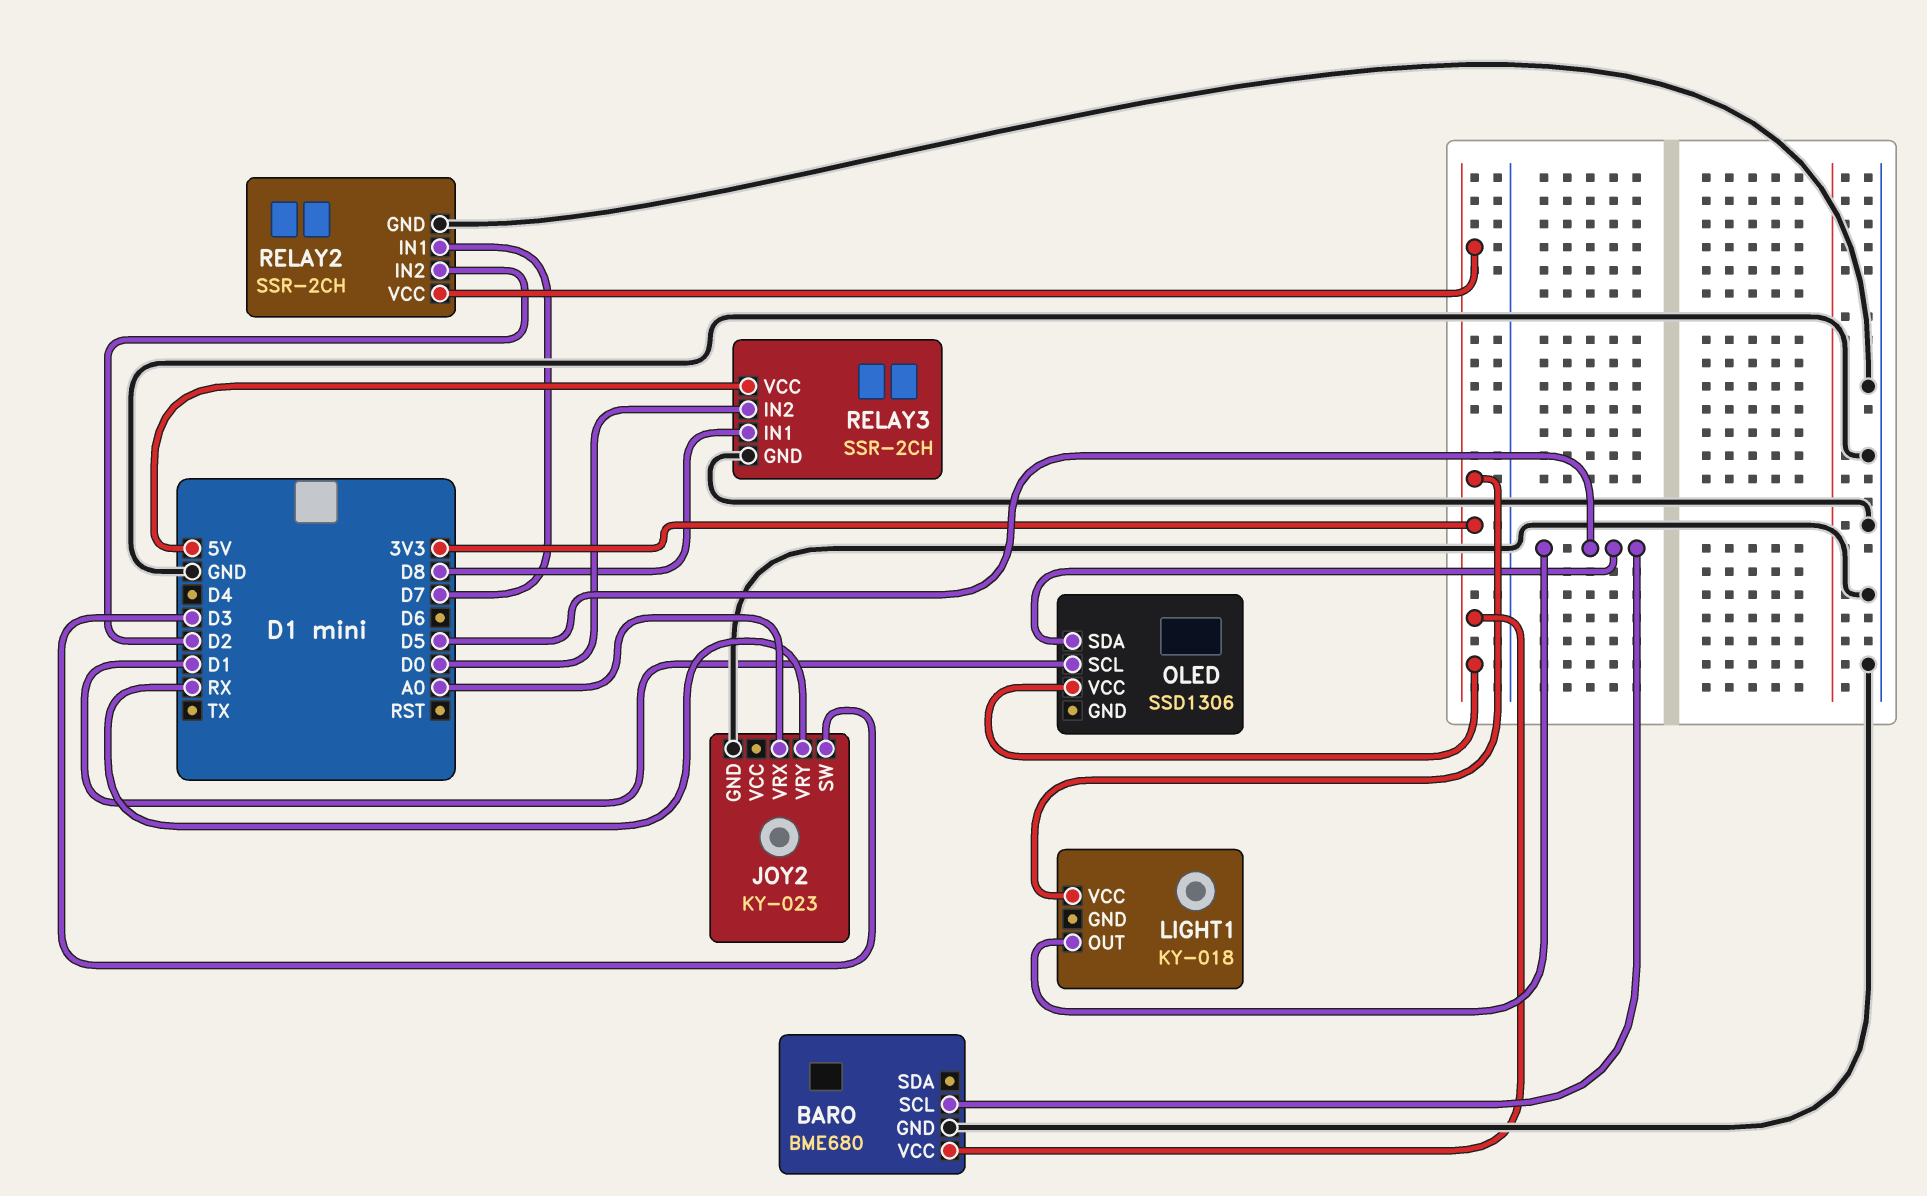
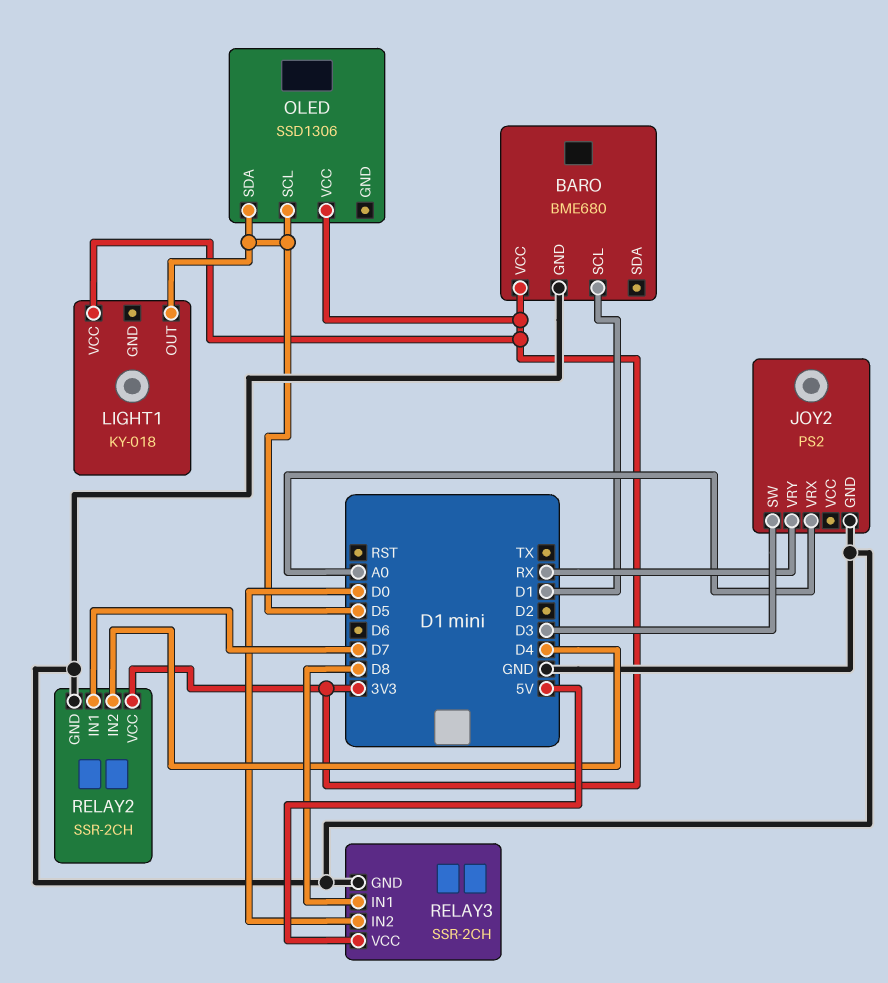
BARO pin SCL: D5 -> D1
JOY2: KY-023 -> PS2
OLED pin SCL: D1 -> D5
RELAY2 pin IN2: D2 -> D4

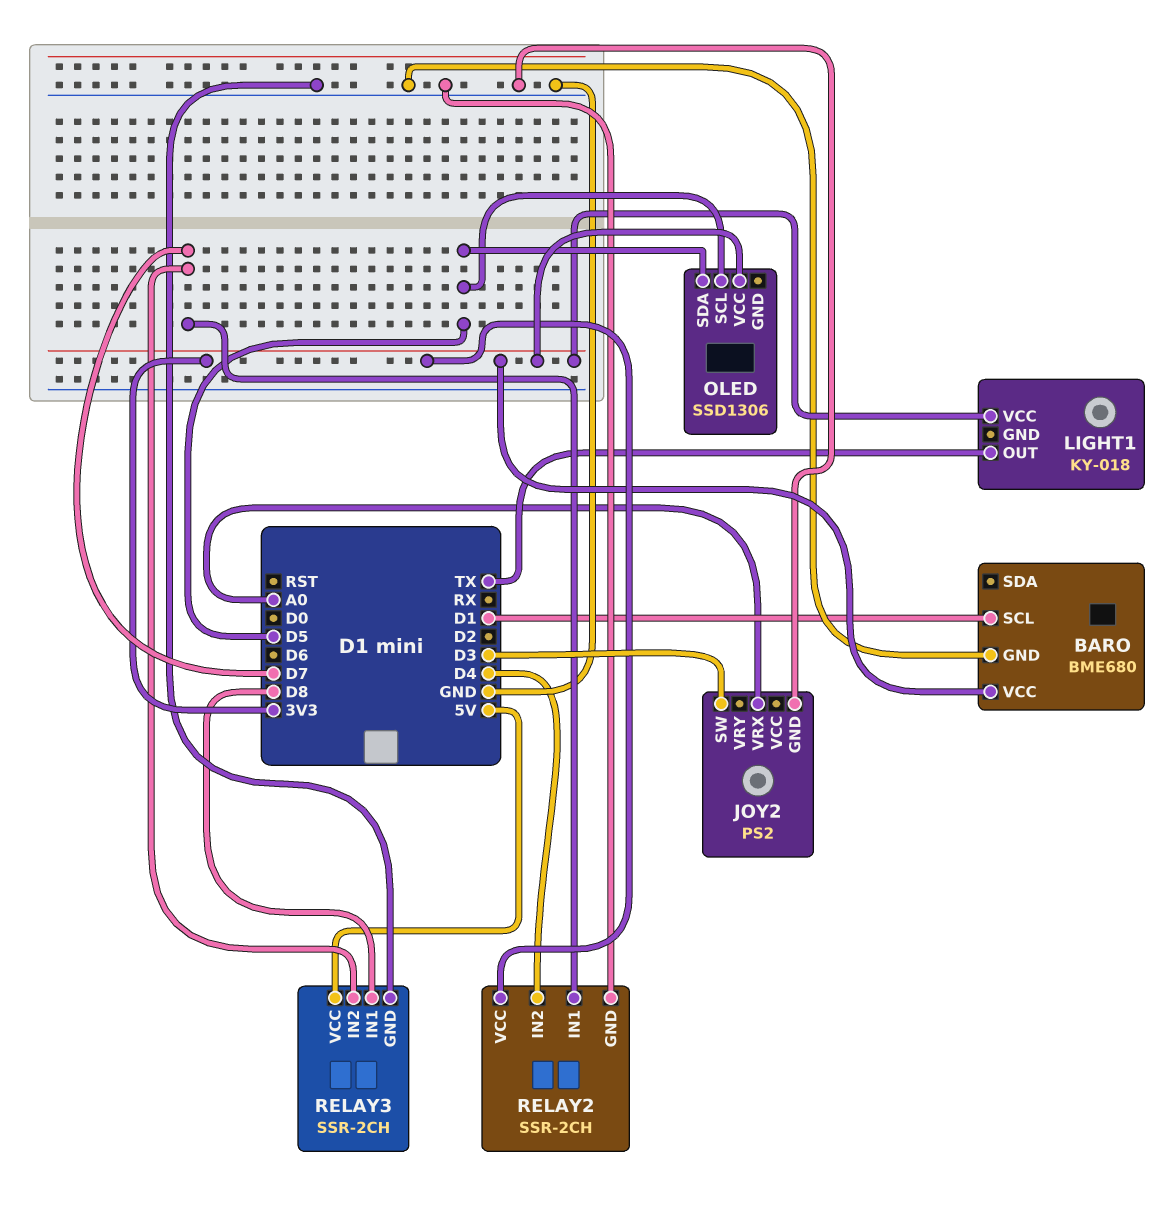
JOY2 pin VRY: RX -> none
LIGHT1 pin OUT: D5 -> TX
RELAY3 pin IN2: D0 -> D7

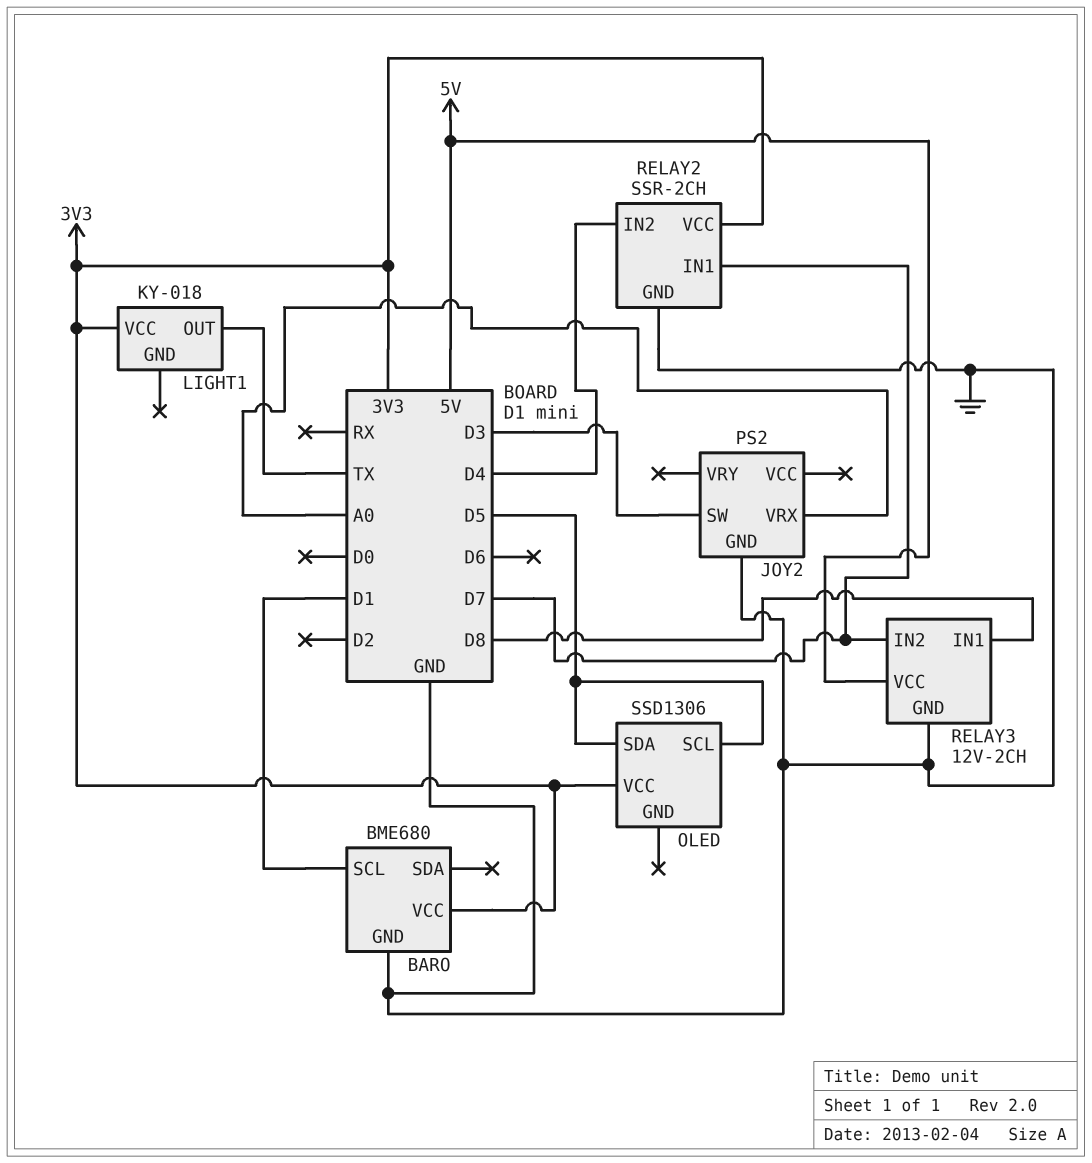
RELAY3: SSR-2CH -> 12V-2CH

